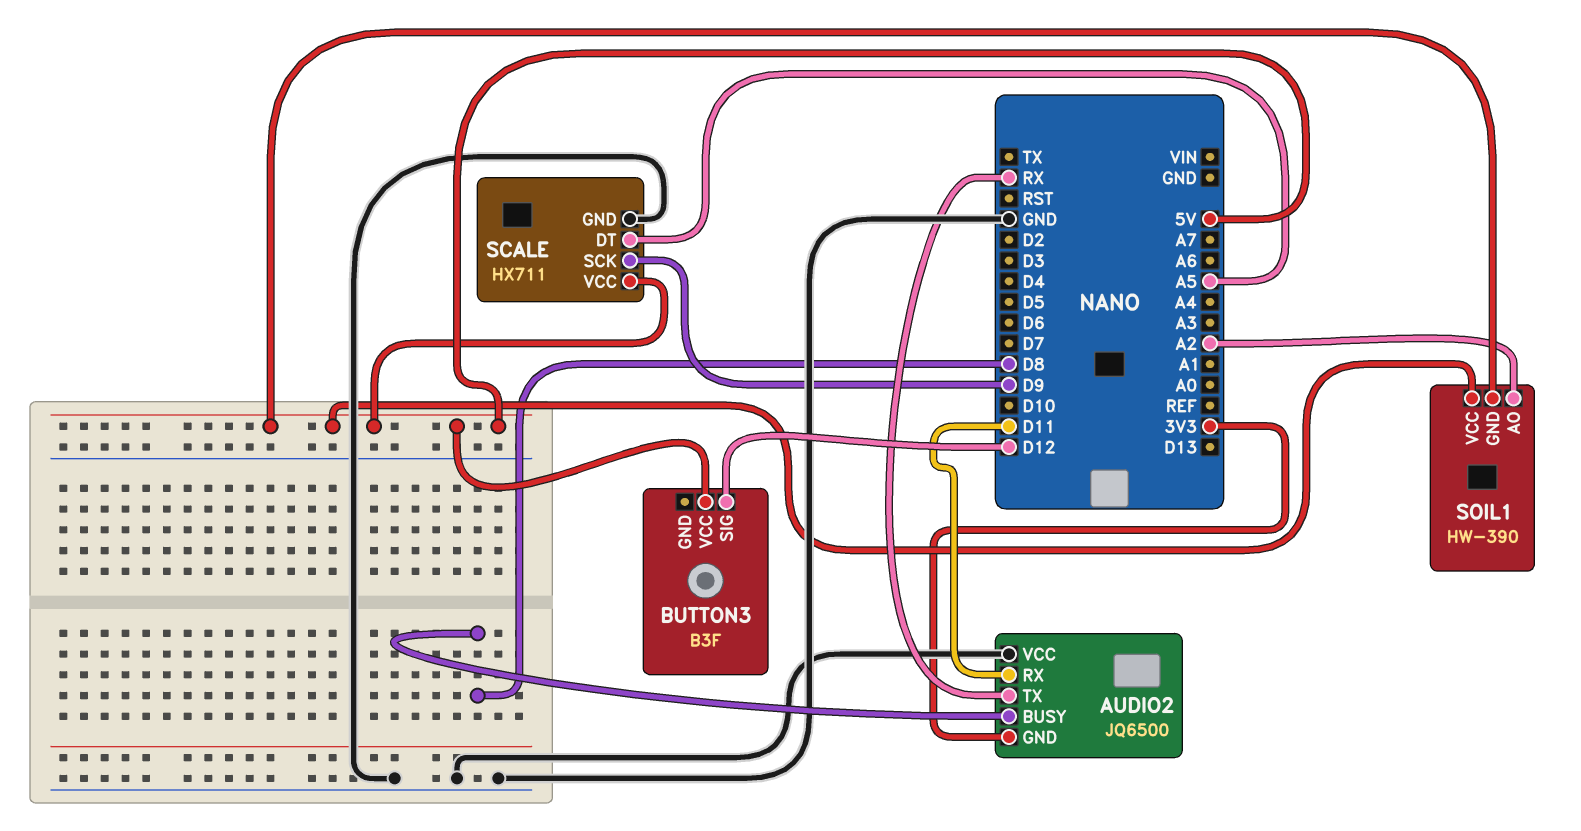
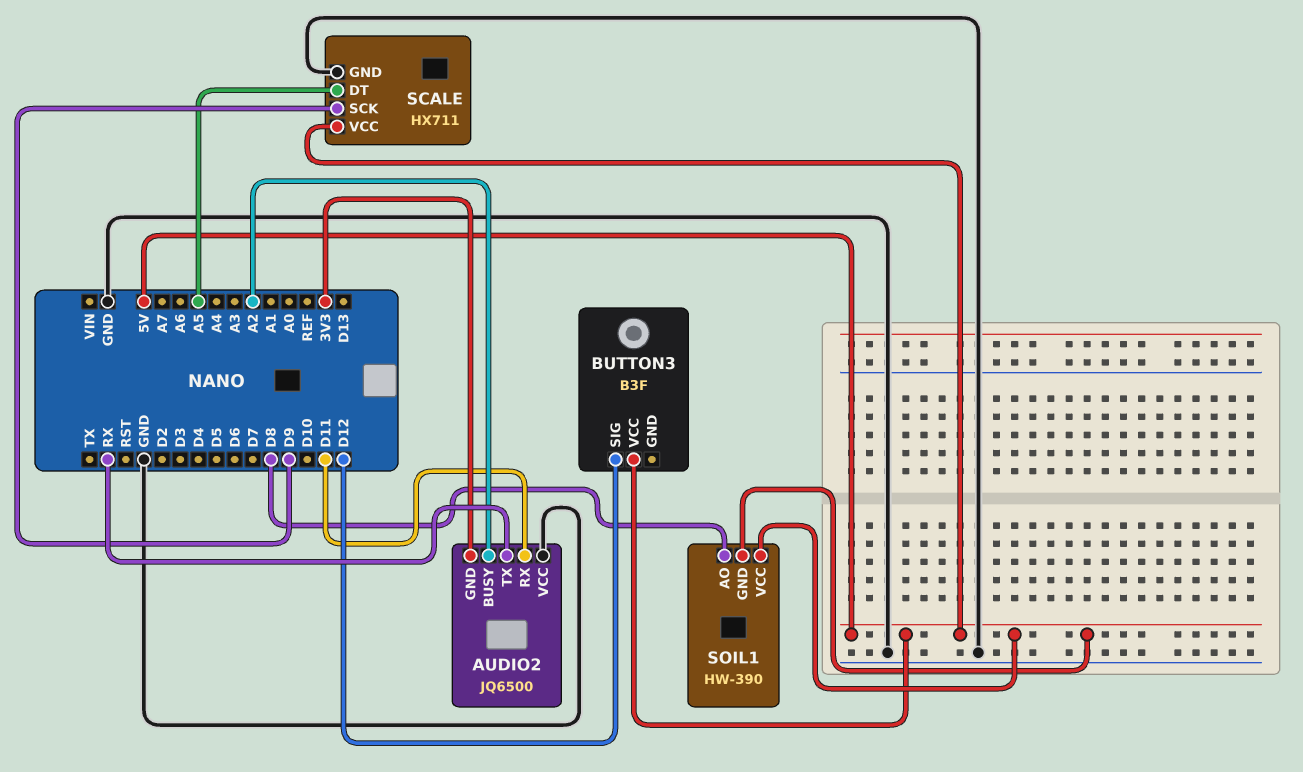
AUDIO2 pin BUSY: D8 -> A2
SOIL1 pin AO: A2 -> D8

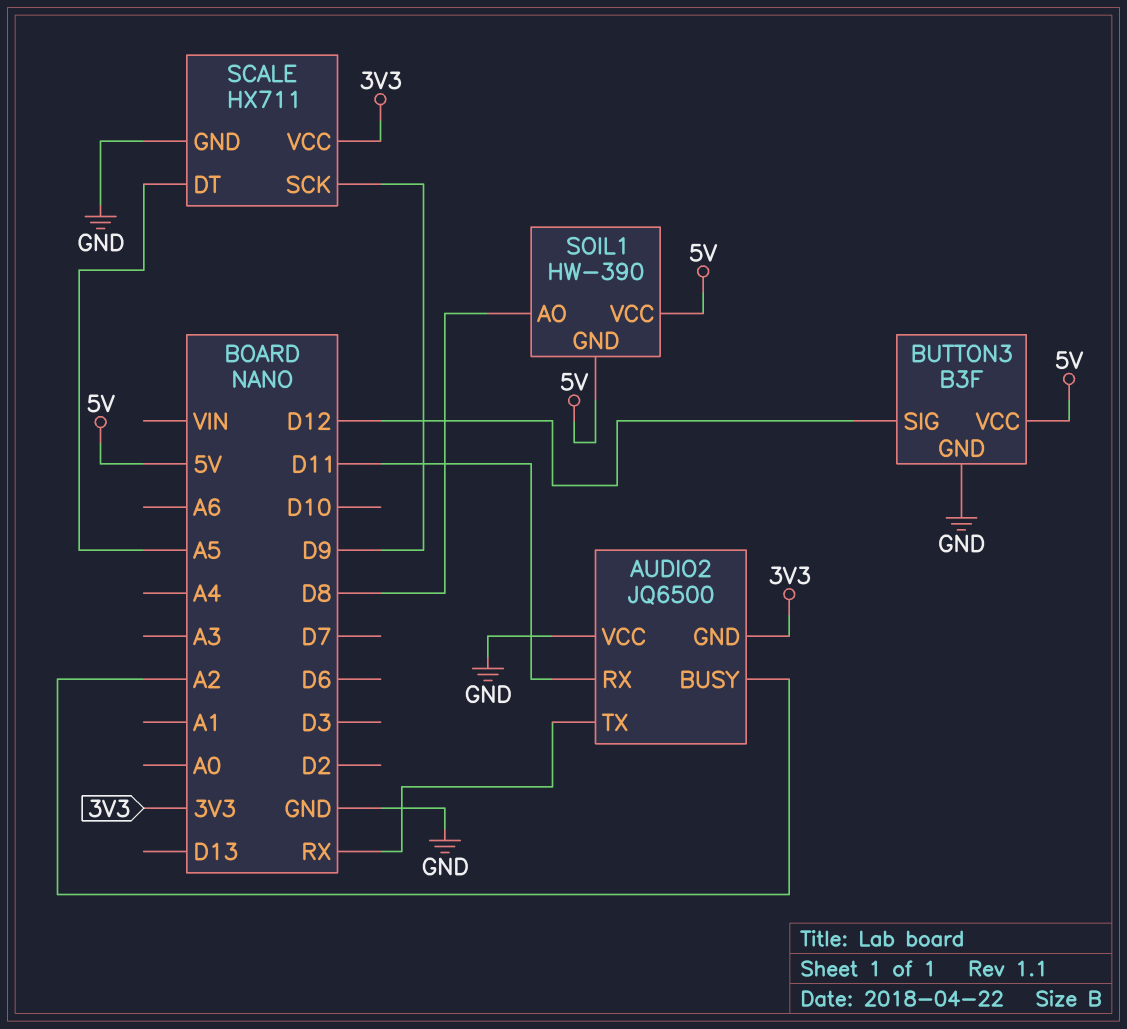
BUTTON3 pin GND: none -> GND
SCALE pin VCC: 5V -> 3V3

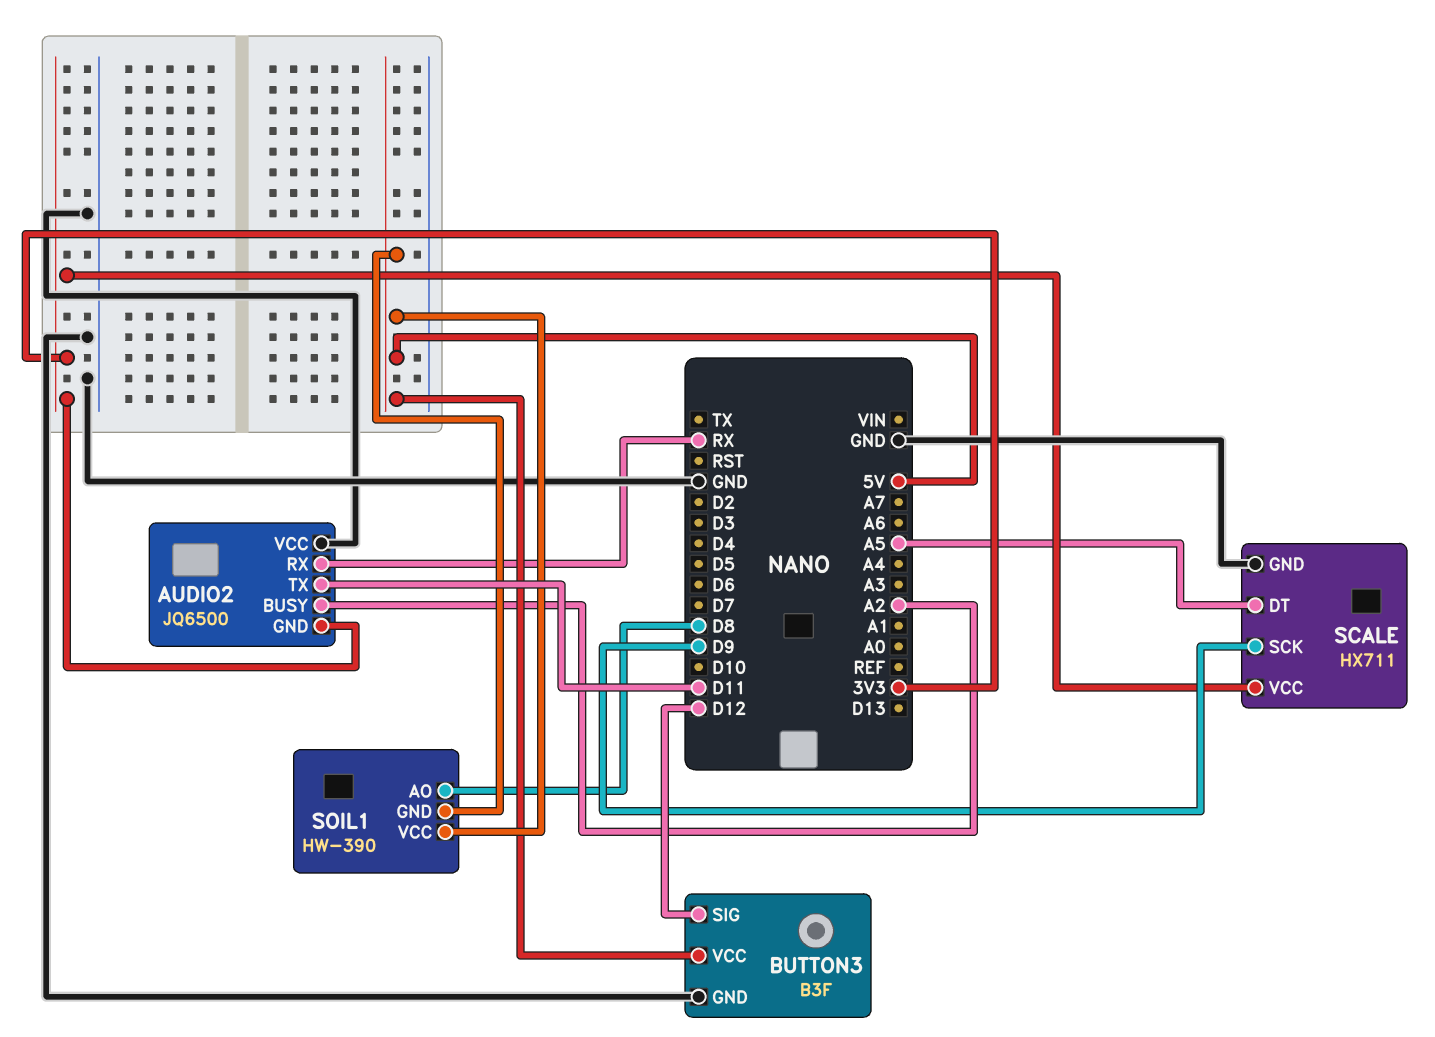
AUDIO2 pin RX: D11 -> RX
AUDIO2 pin TX: RX -> D11

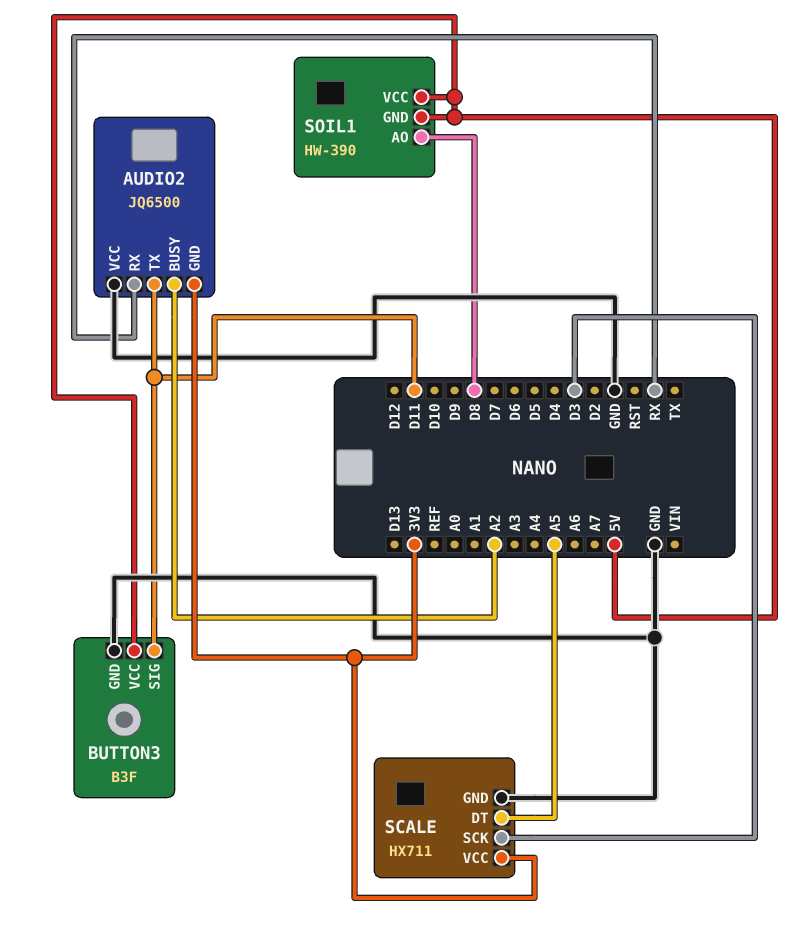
BUTTON3 pin SIG: D12 -> D11
SCALE pin SCK: D9 -> D3

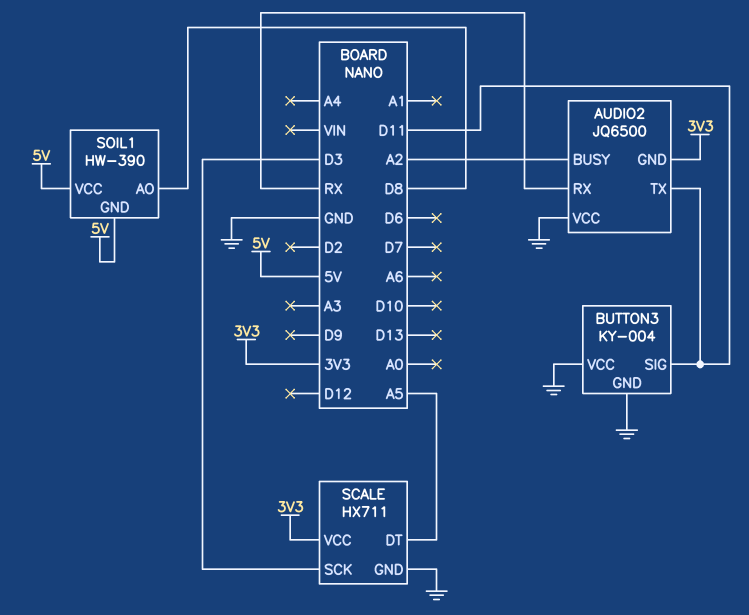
BUTTON3: B3F -> KY-004
BUTTON3 pin VCC: 5V -> GND

